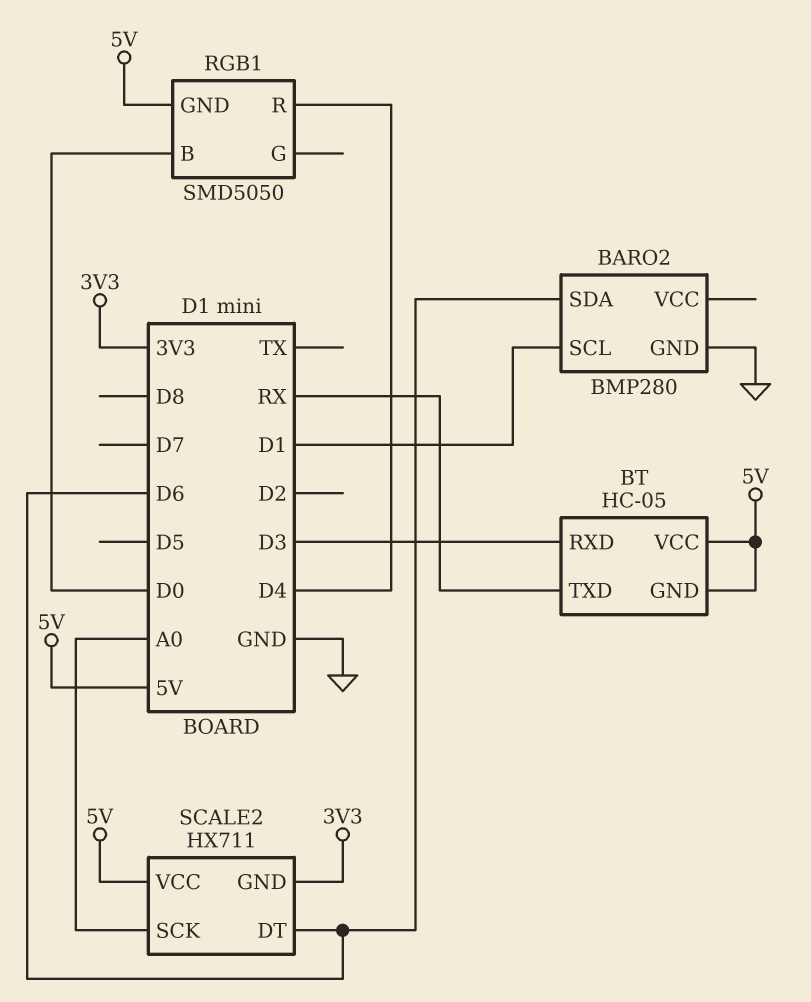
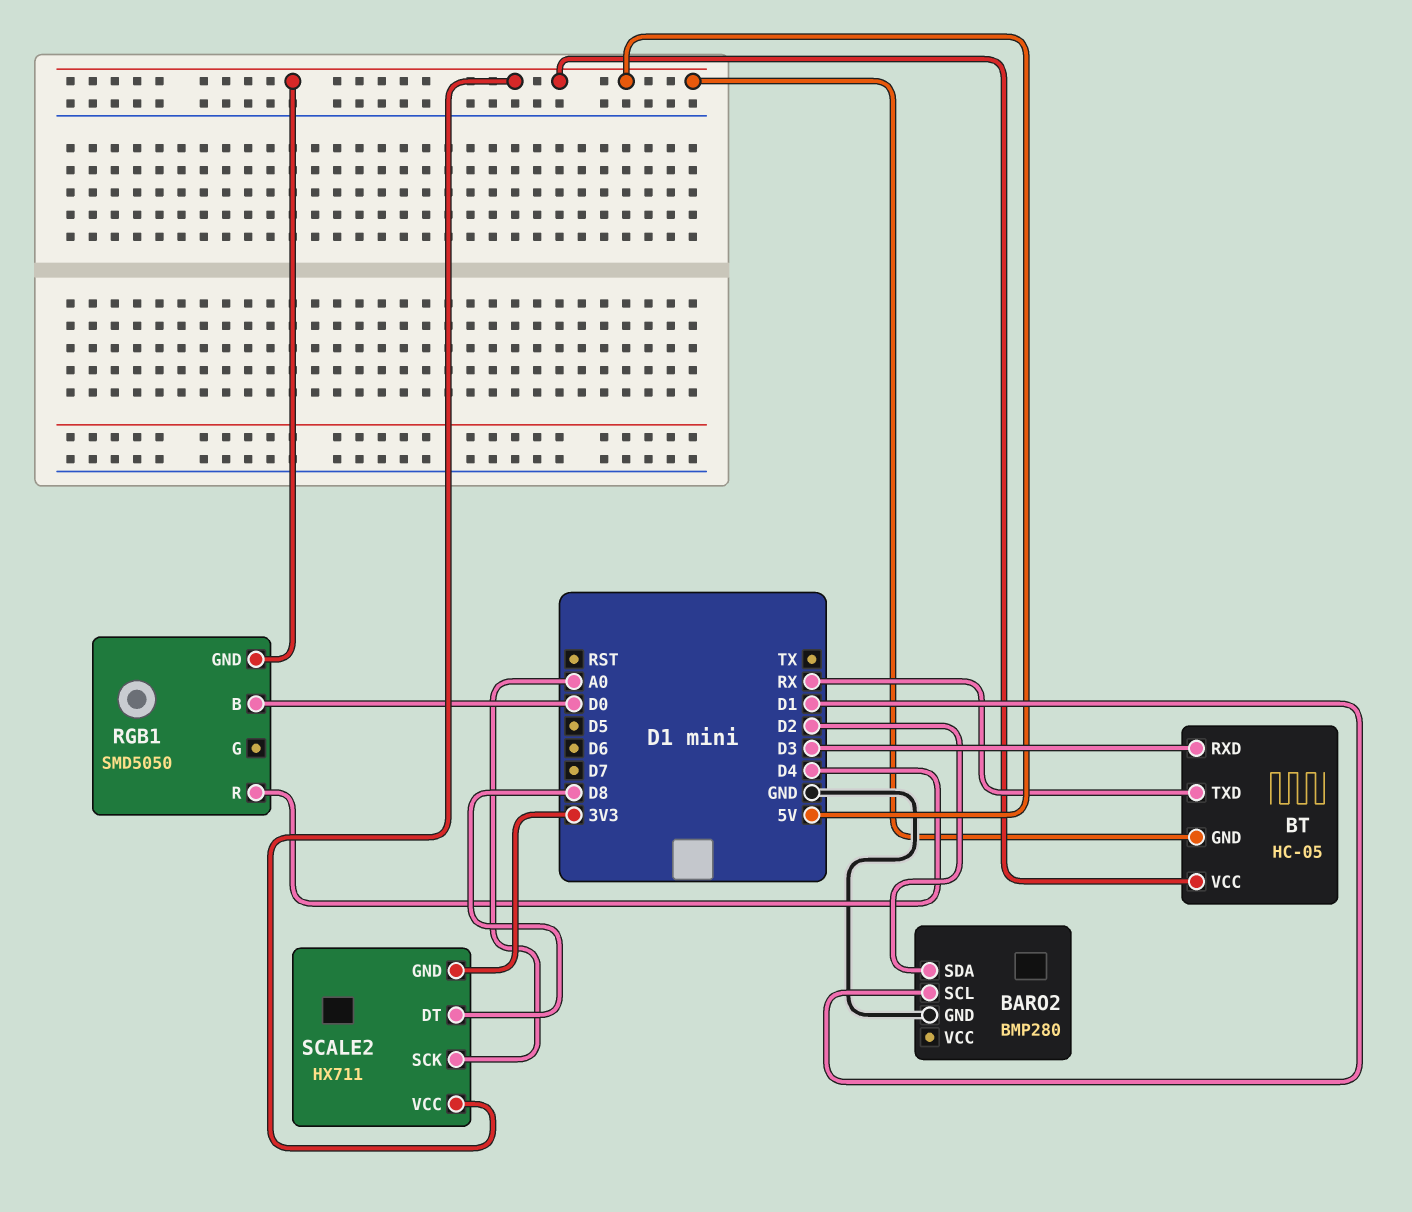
BARO2 pin SDA: D6 -> D2
SCALE2 pin DT: D6 -> D8

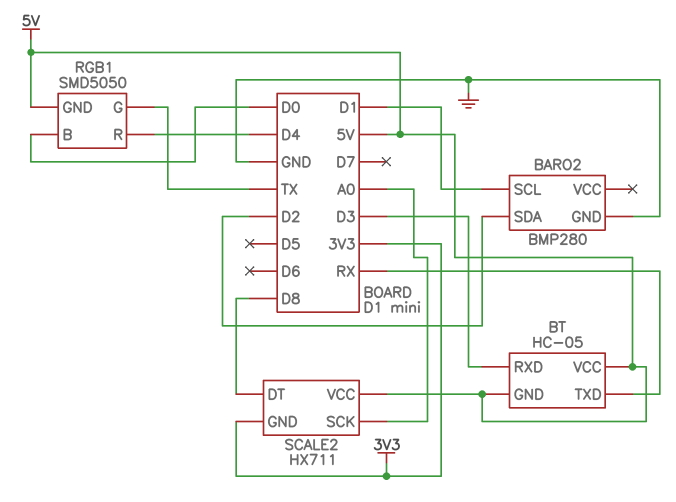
RGB1 pin G: none -> TX

